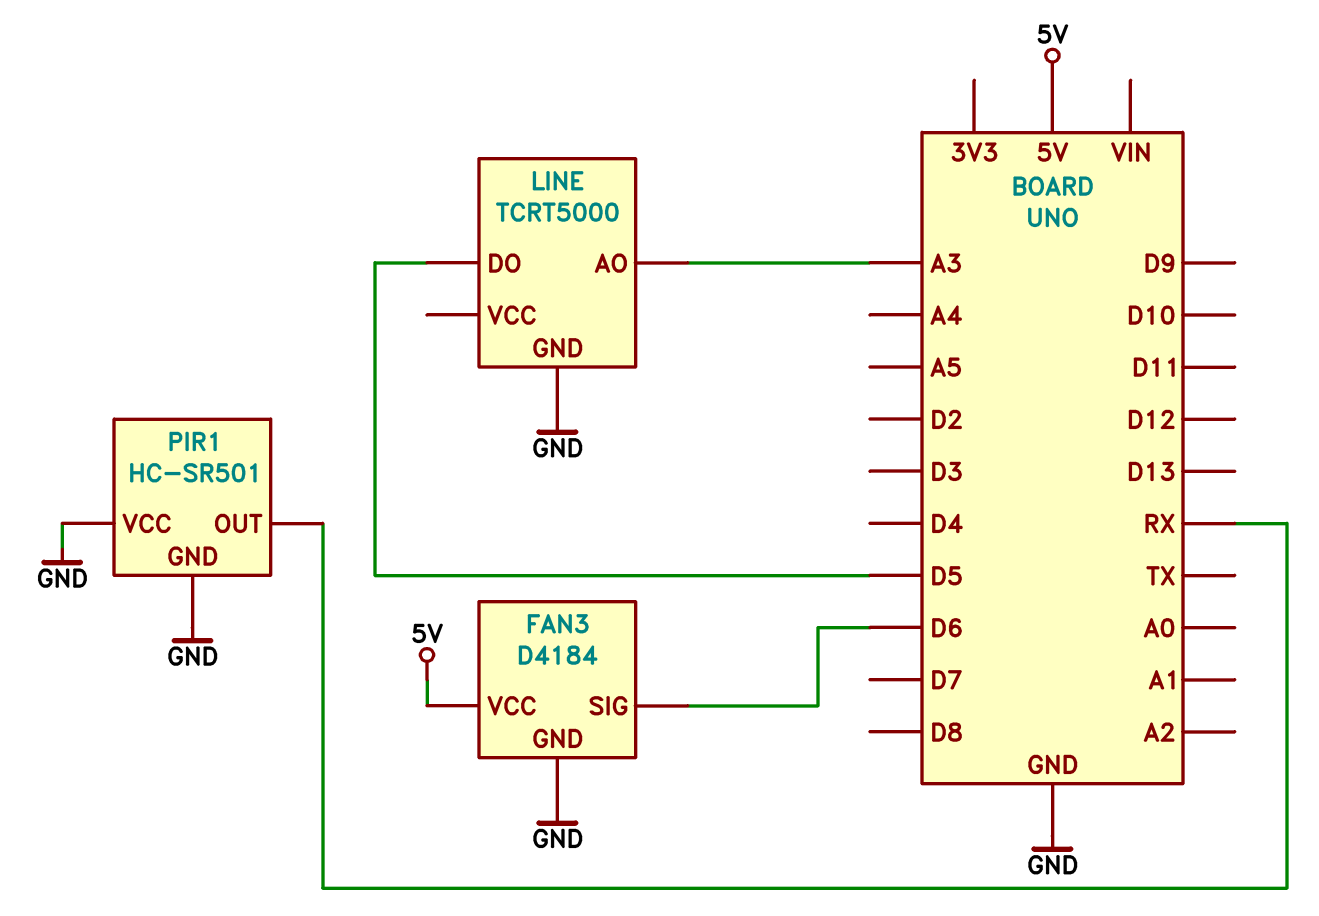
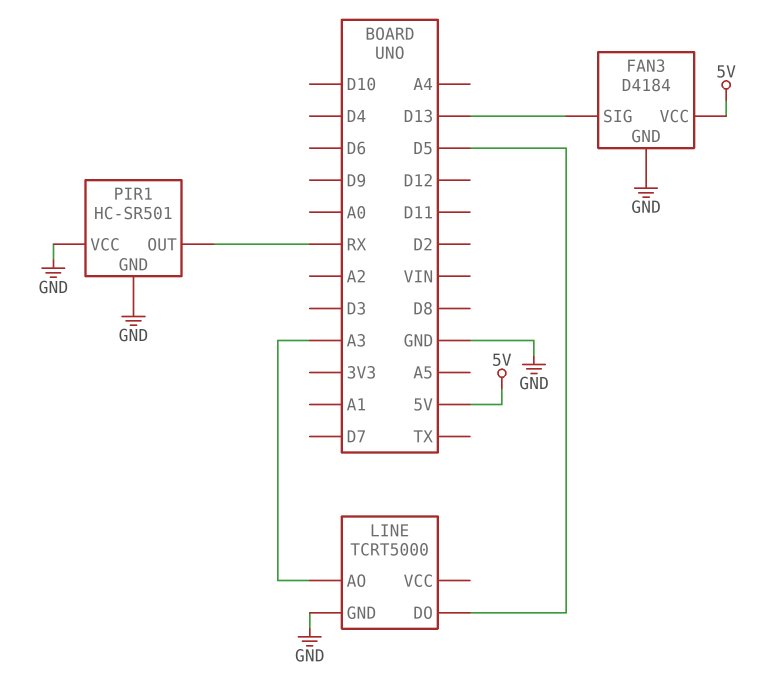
FAN3 pin SIG: D6 -> D13

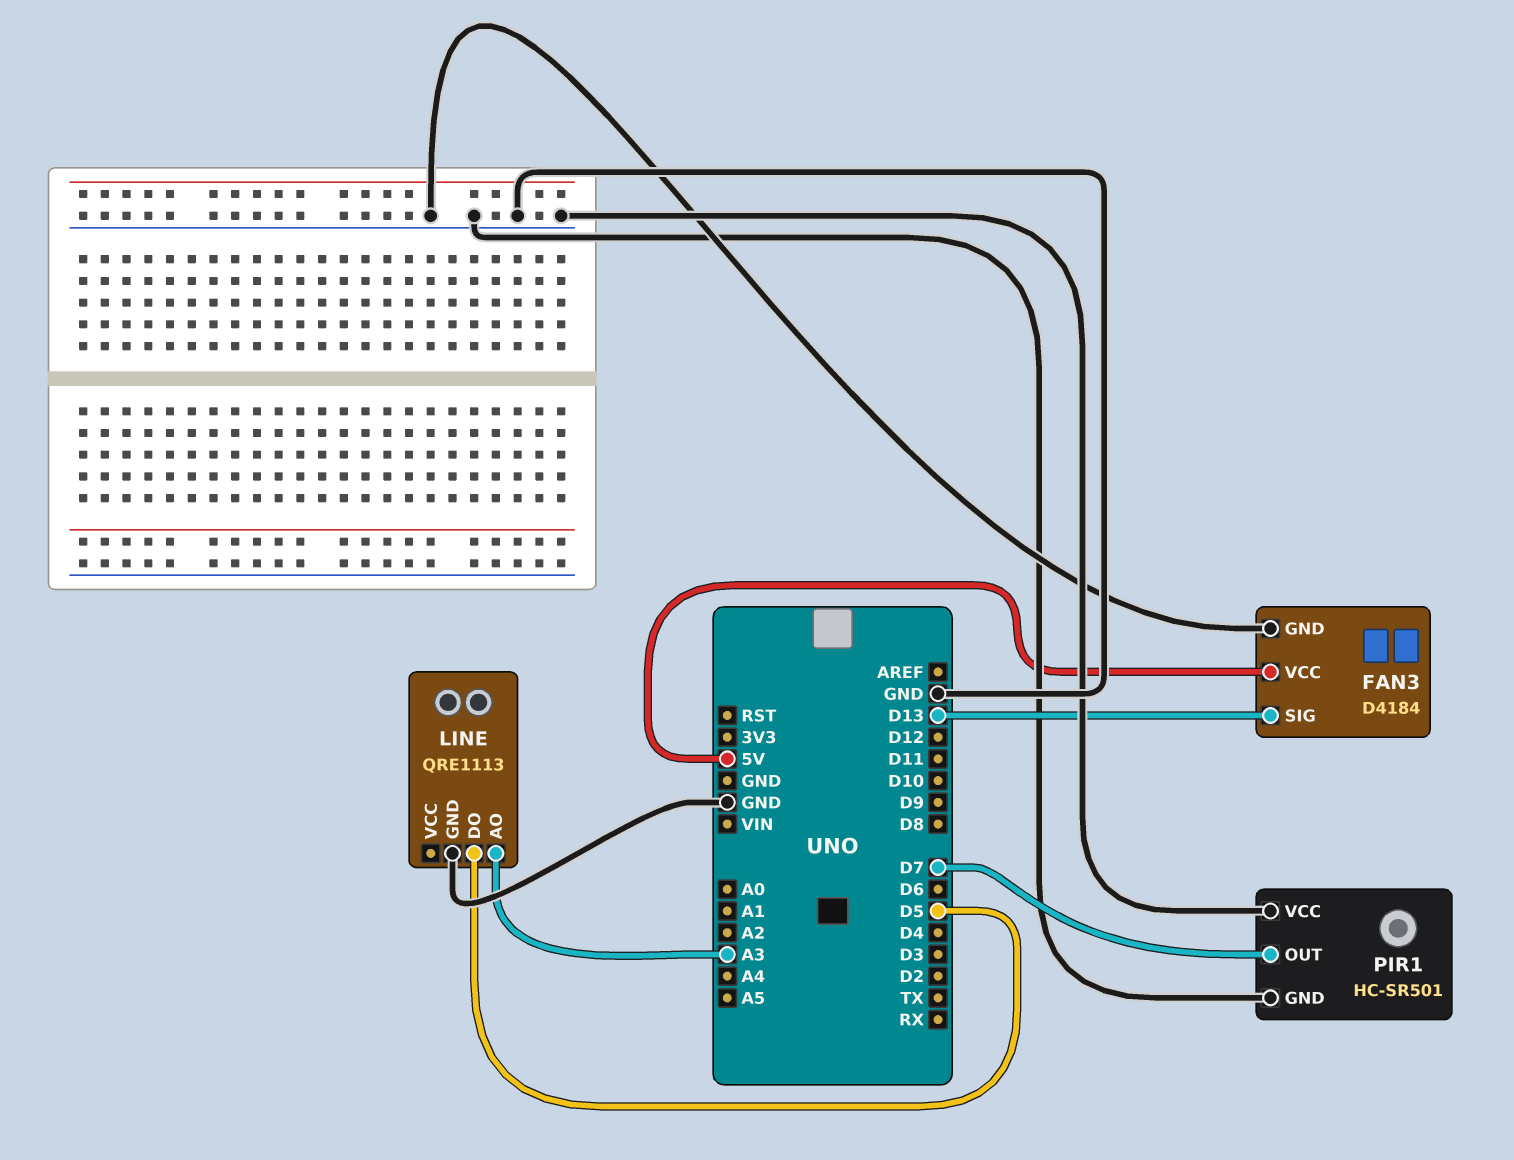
LINE: TCRT5000 -> QRE1113
PIR1 pin OUT: RX -> D7

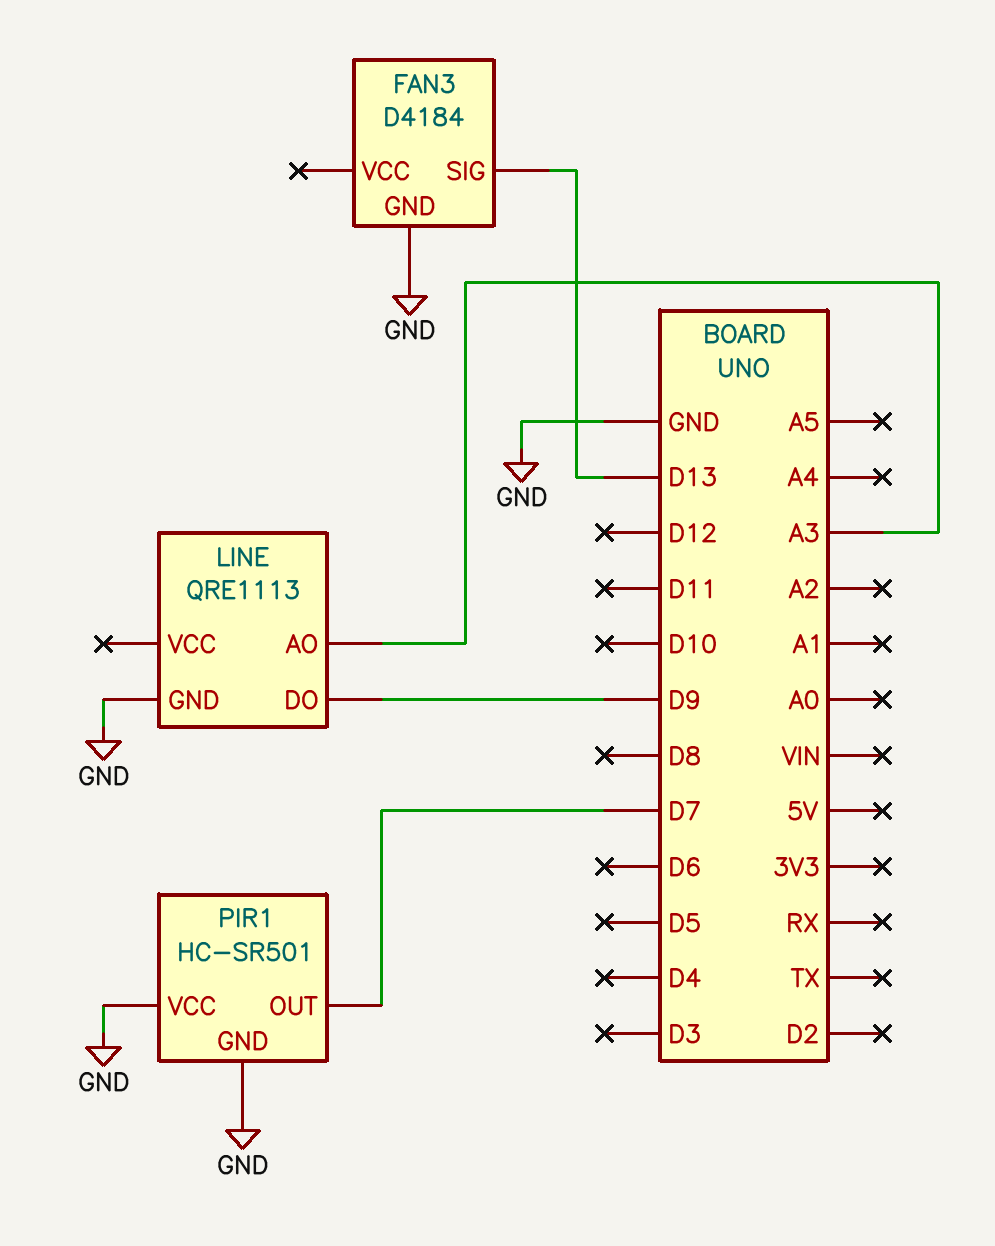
FAN3 pin VCC: 5V -> none
LINE pin DO: D5 -> D9

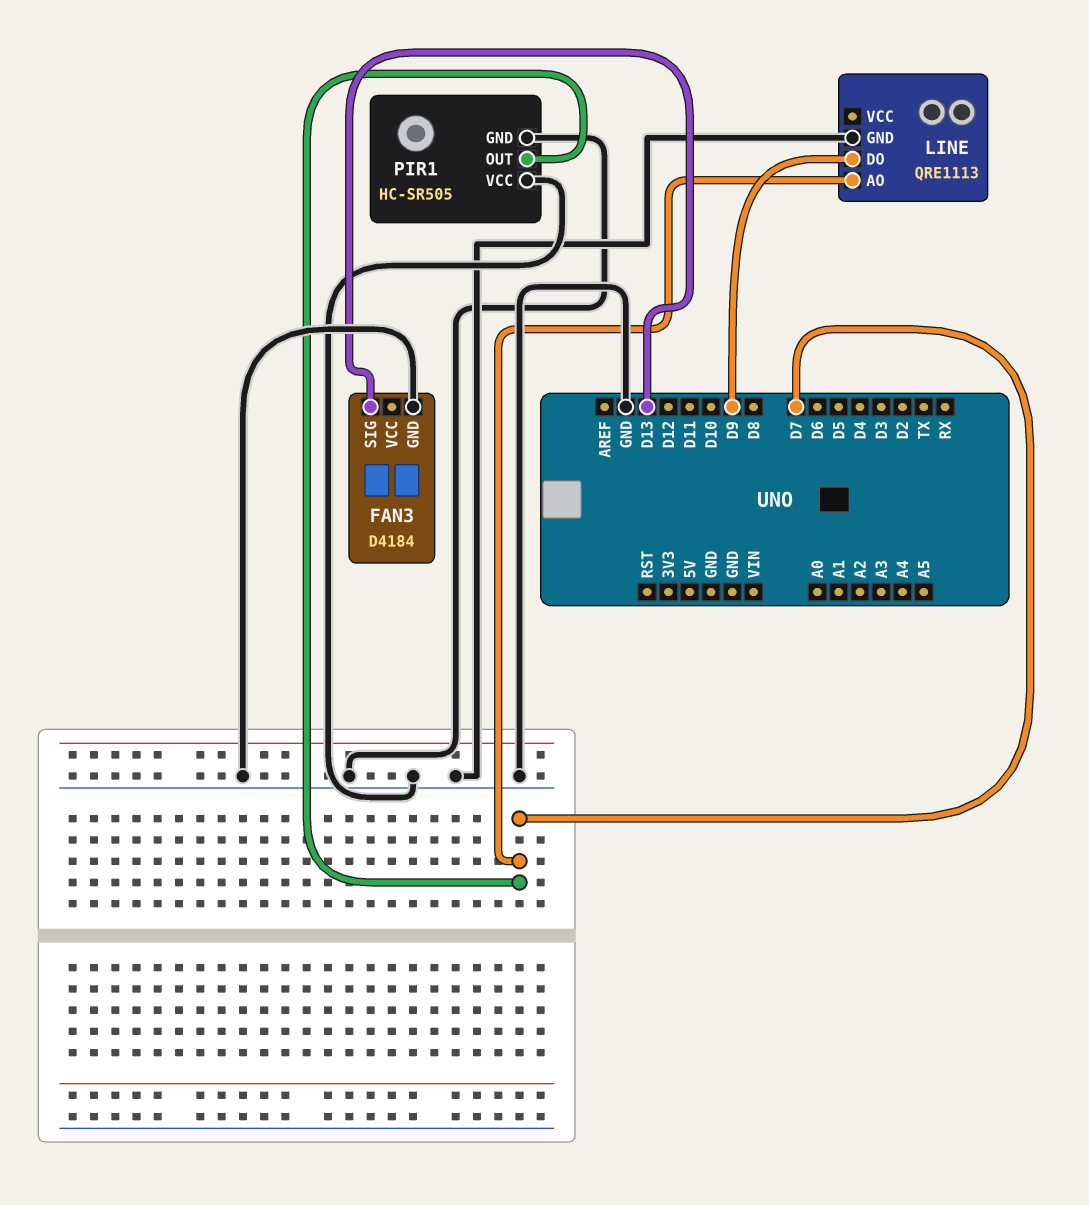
LINE pin AO: A3 -> D7
PIR1: HC-SR501 -> HC-SR505

